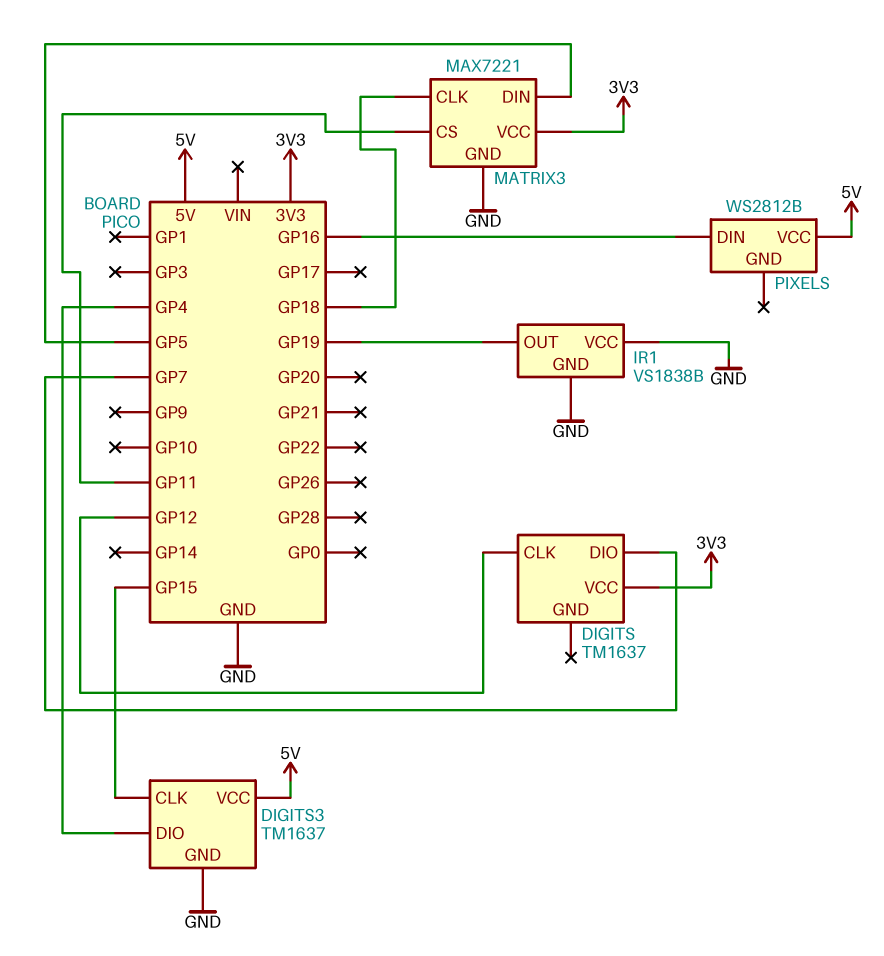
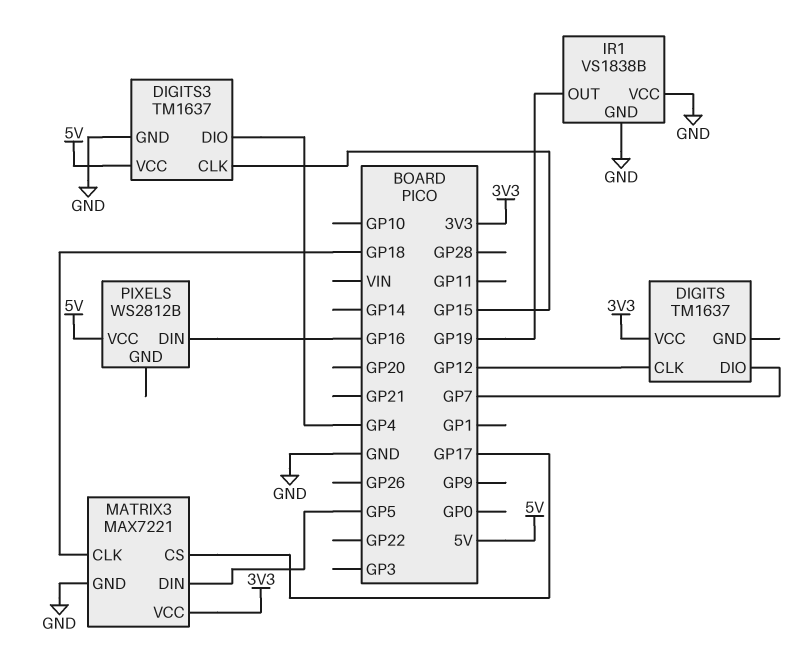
MATRIX3 pin CS: GP11 -> GP17

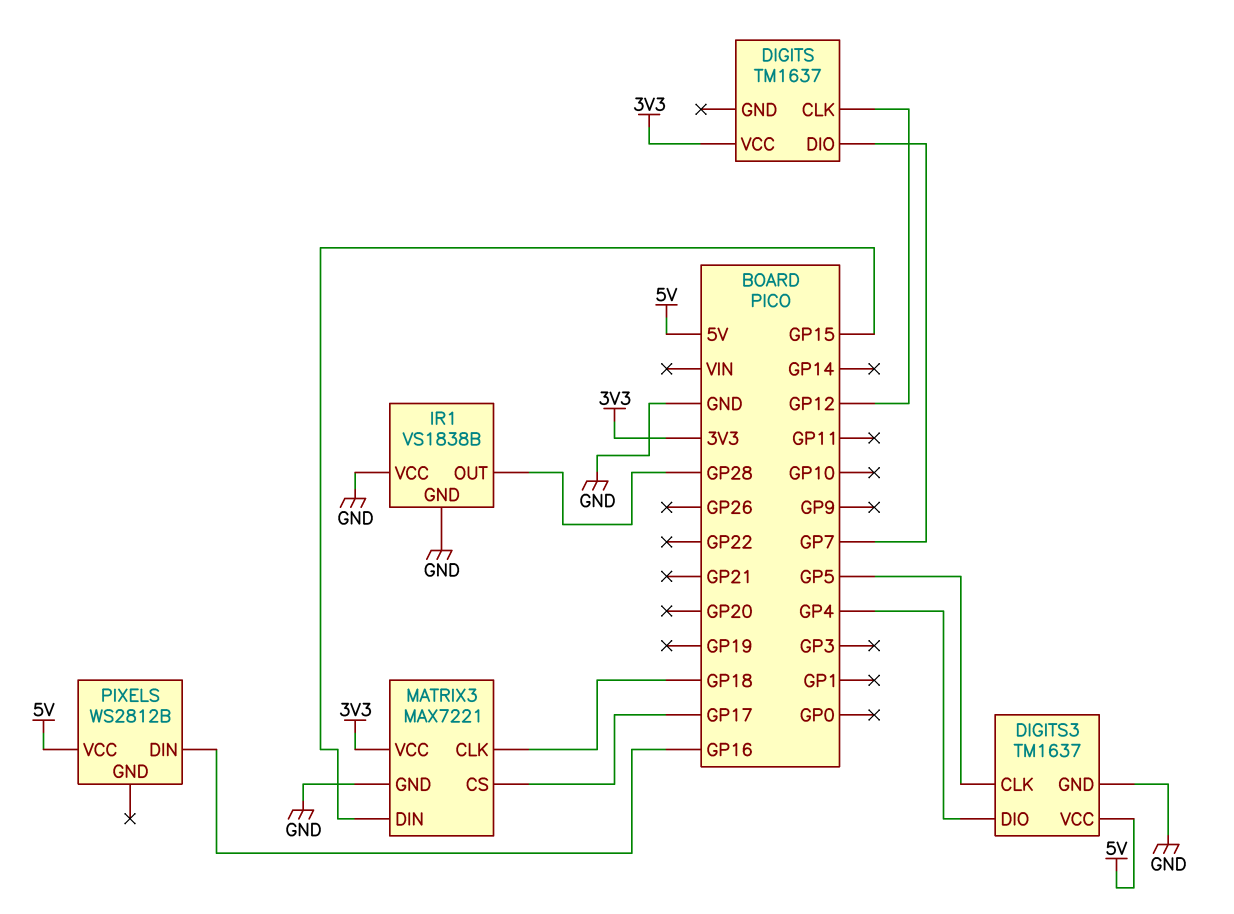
DIGITS3 pin CLK: GP15 -> GP5
IR1 pin OUT: GP19 -> GP28
MATRIX3 pin DIN: GP5 -> GP15

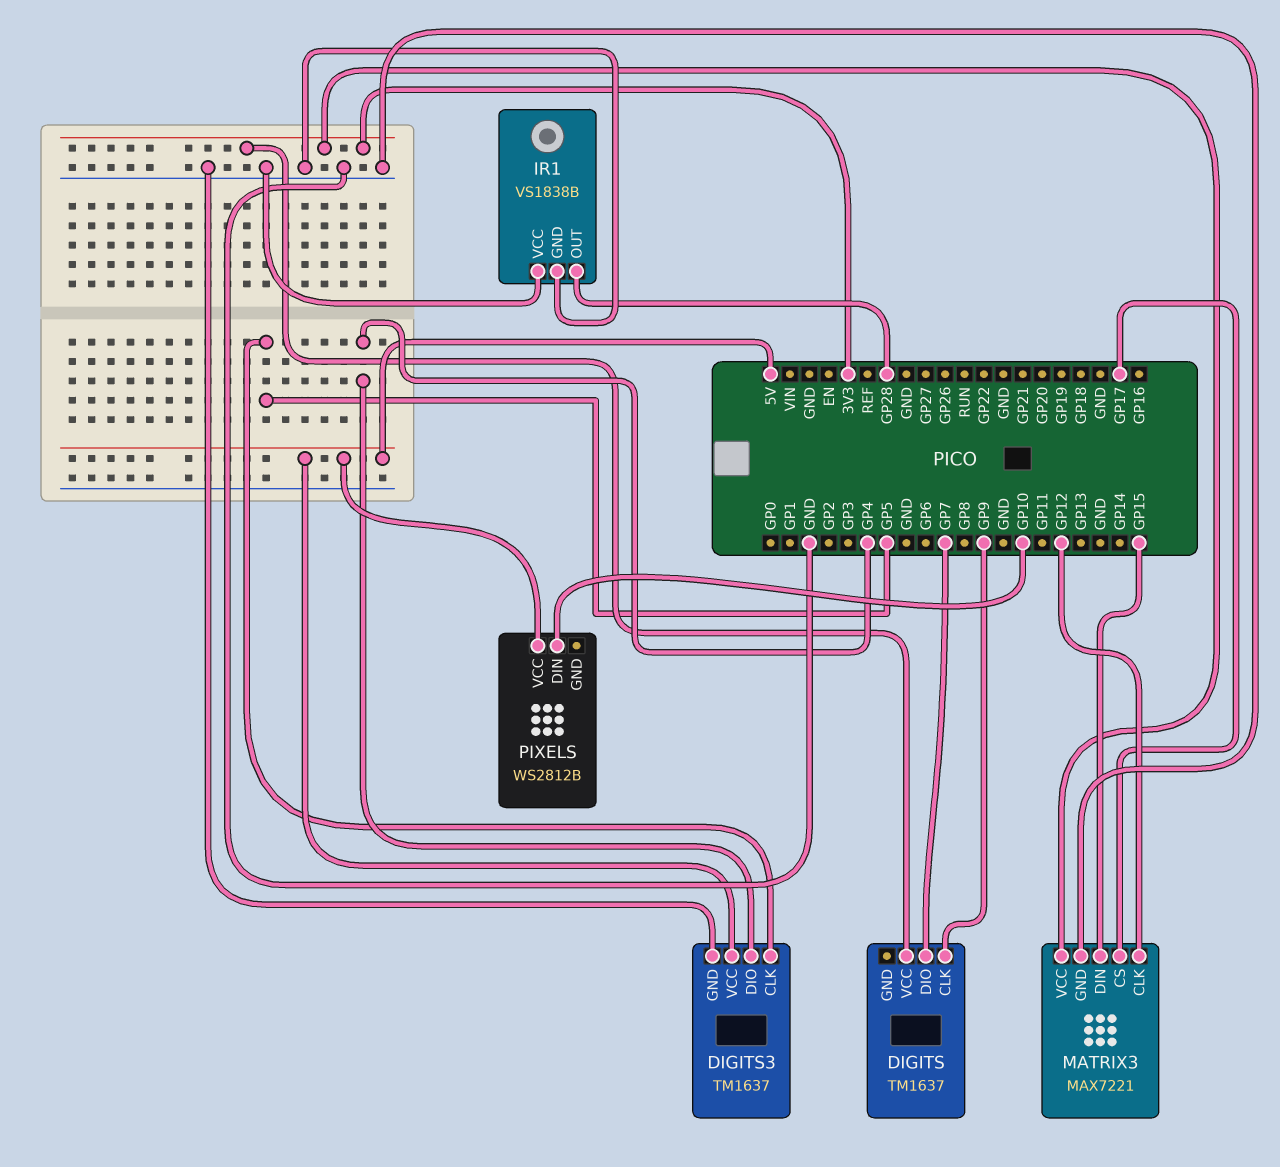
DIGITS pin CLK: GP12 -> GP9
MATRIX3 pin CLK: GP18 -> GP12
PIXELS pin DIN: GP16 -> GP10

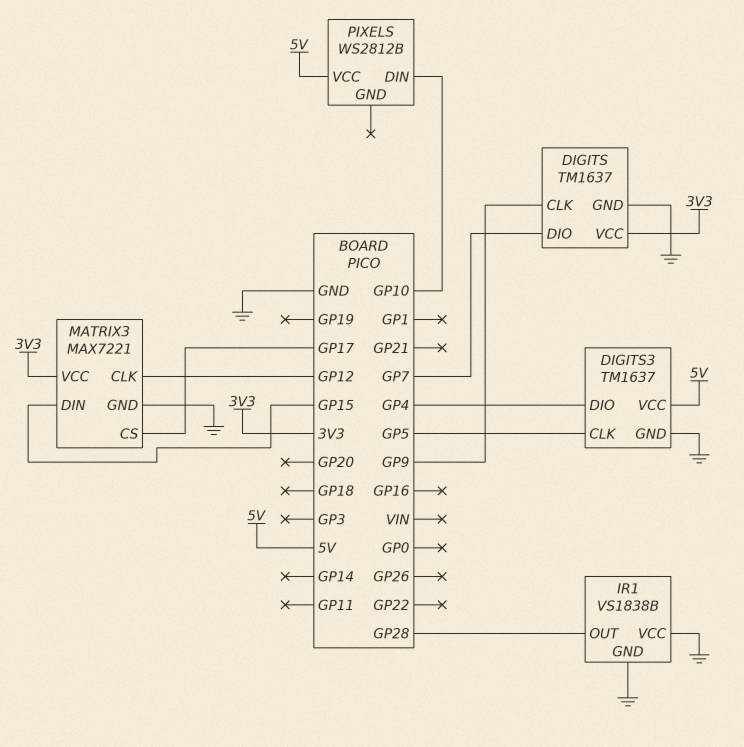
DIGITS pin GND: none -> GND

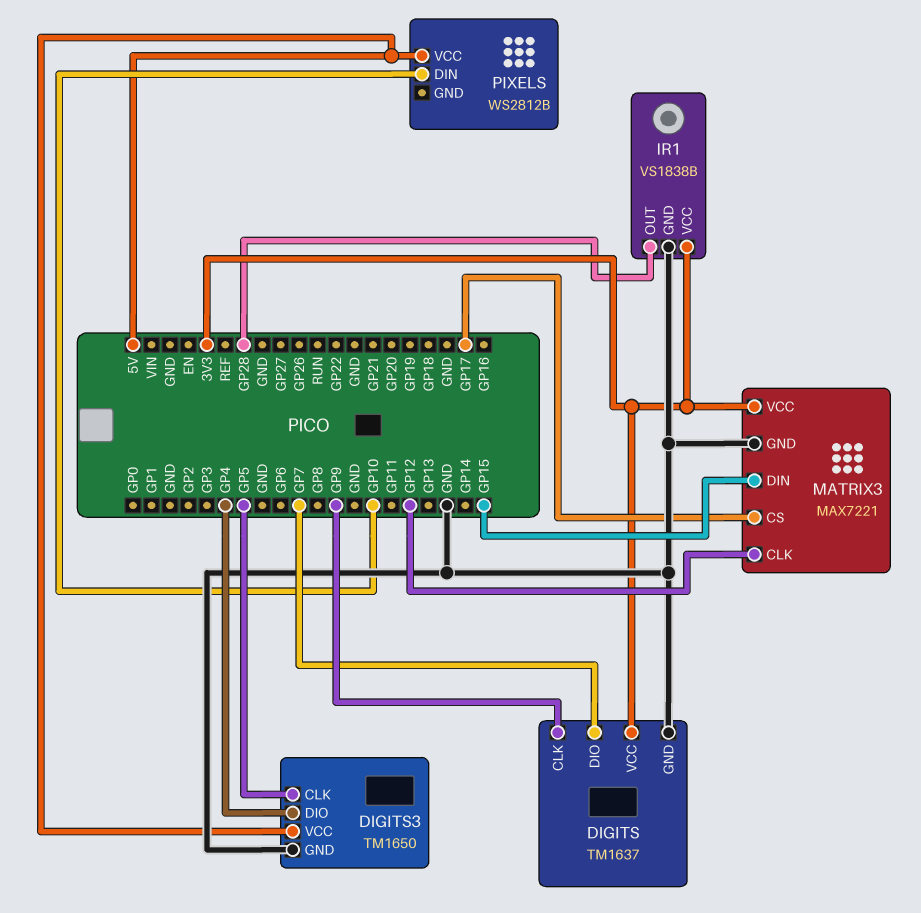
DIGITS3: TM1637 -> TM1650
IR1 pin VCC: GND -> 3V3

